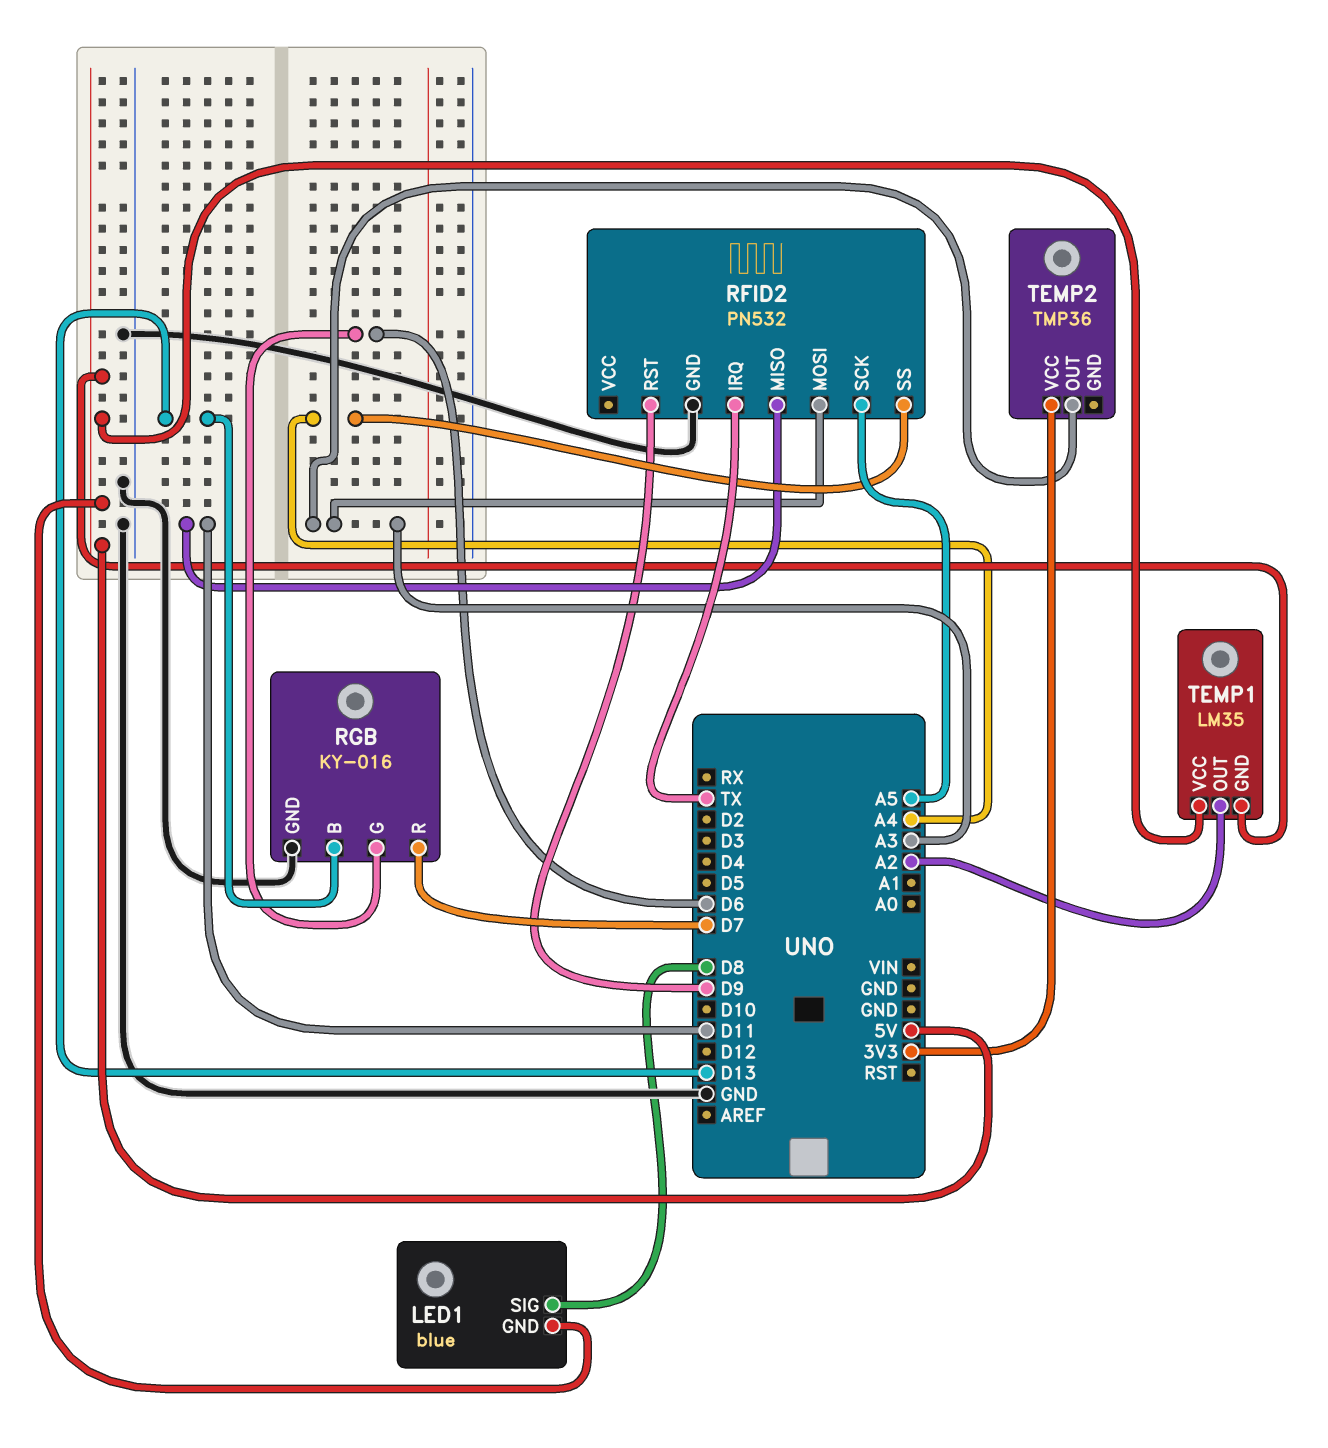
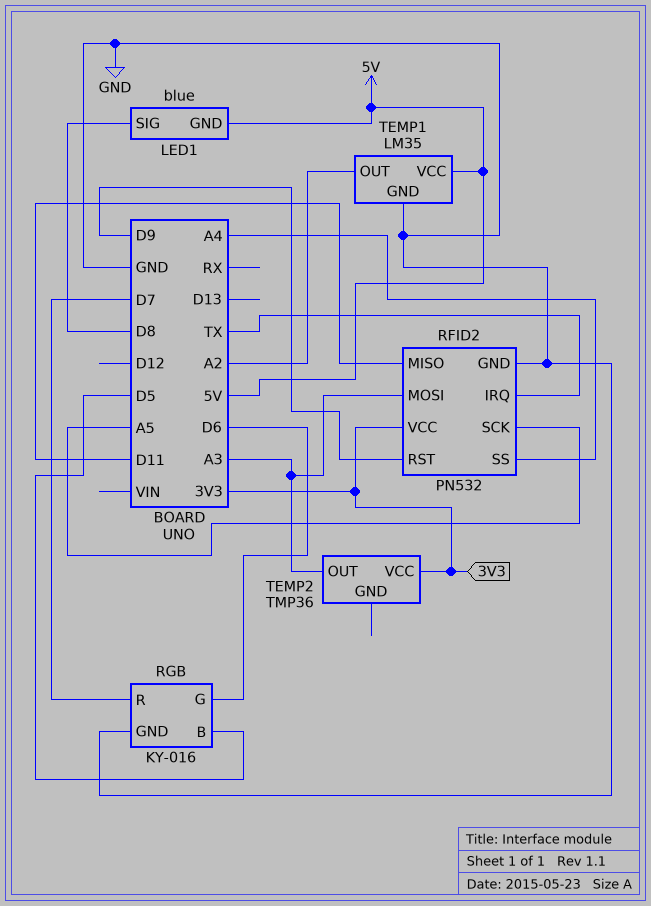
RFID2 pin VCC: none -> 3V3
RGB pin B: D13 -> D5
TEMP1 pin GND: 5V -> GND

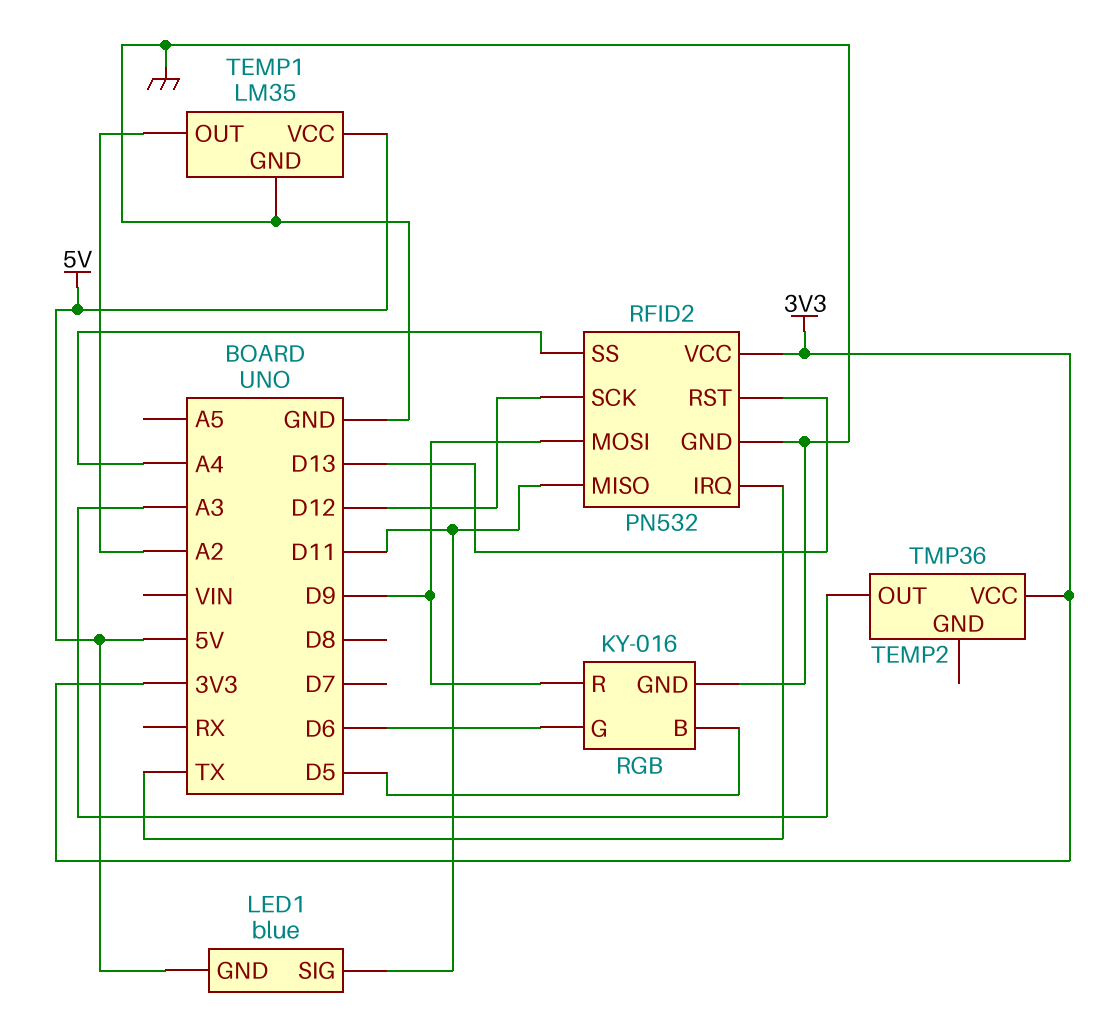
LED1 pin SIG: D8 -> D11
RFID2 pin MOSI: A3 -> D9
RFID2 pin RST: D9 -> D13
RFID2 pin SCK: A5 -> D12
RGB pin R: D7 -> D9

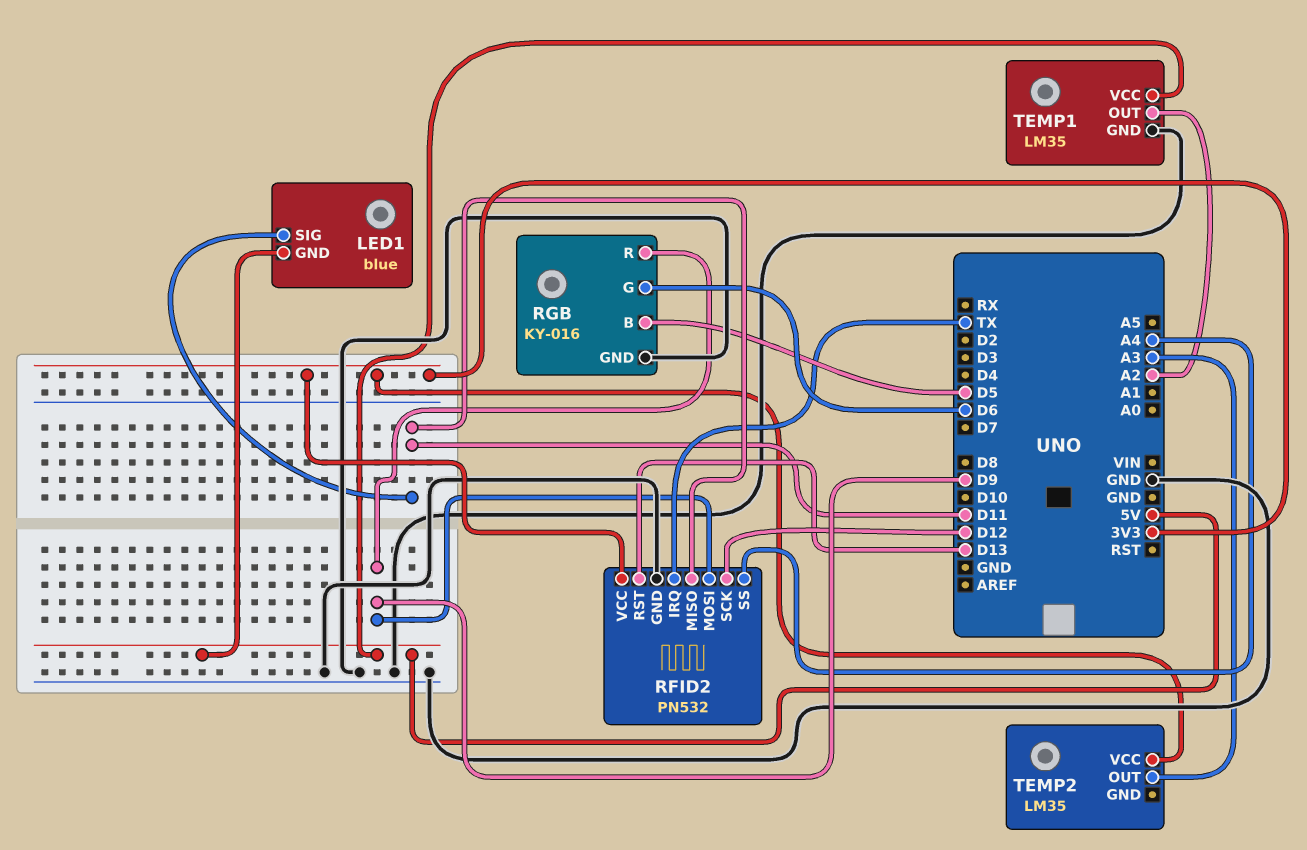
TEMP2: TMP36 -> LM35

